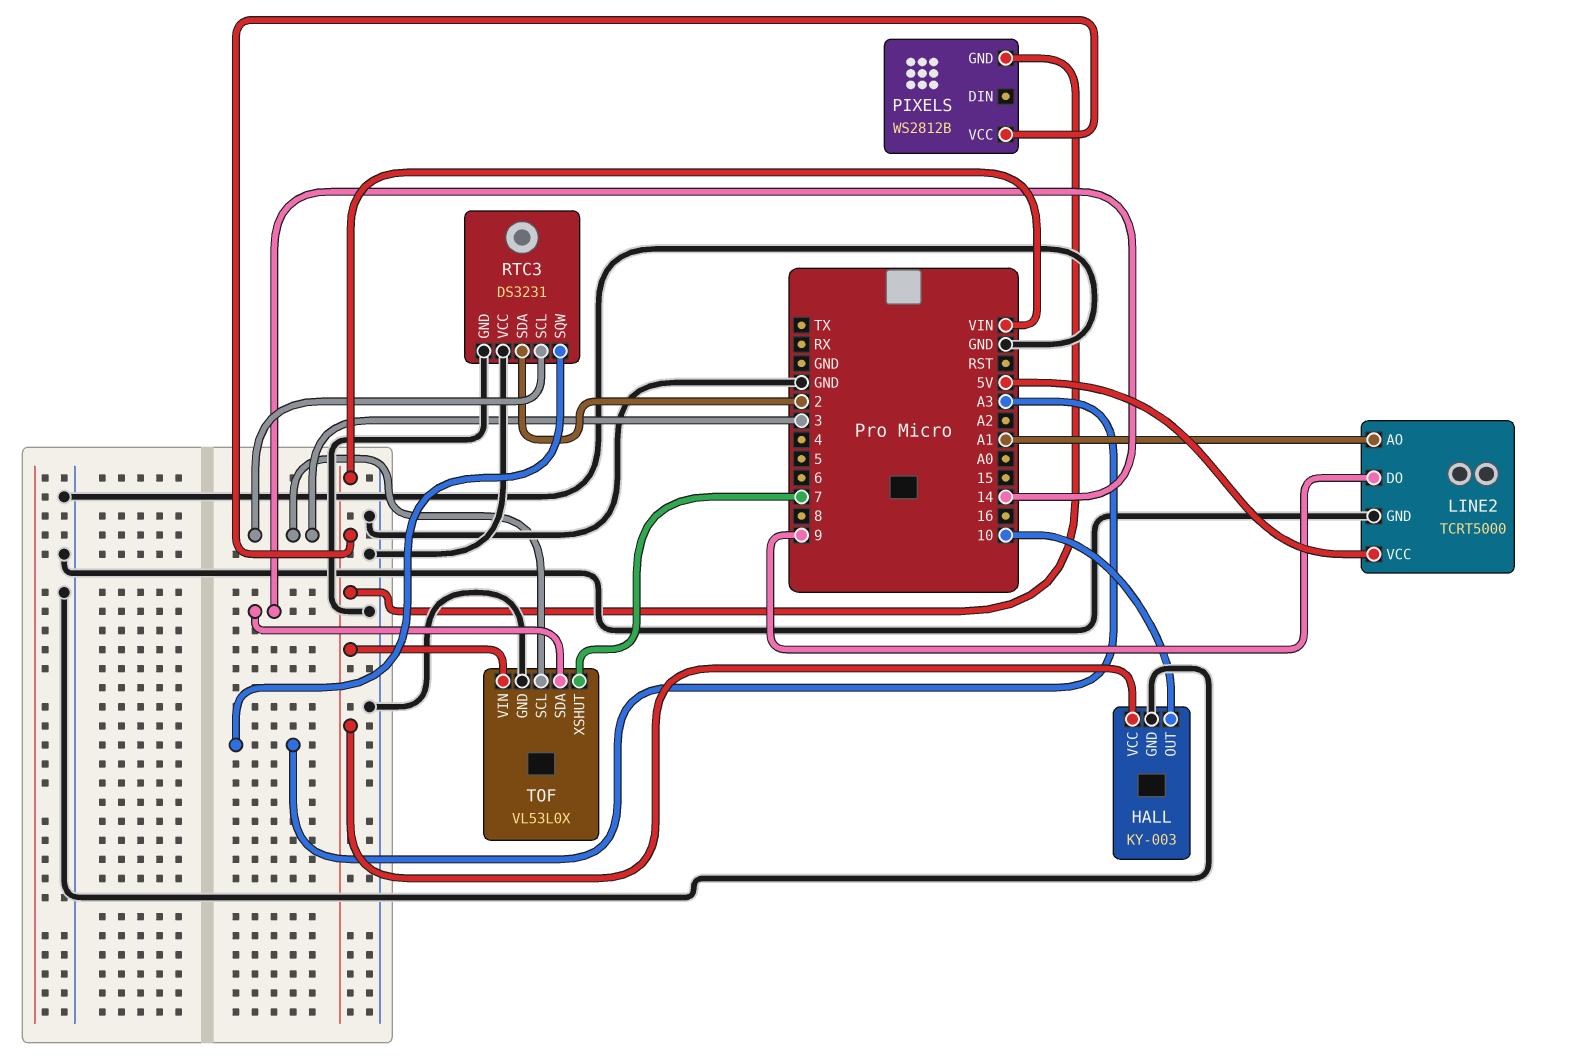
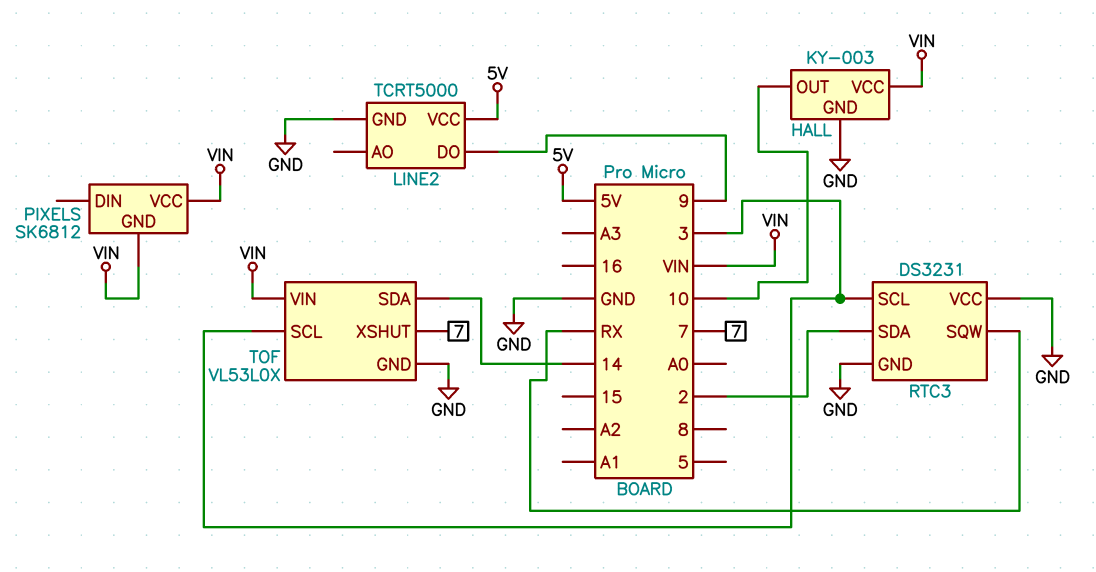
LINE2 pin AO: A1 -> none
PIXELS: WS2812B -> SK6812
RTC3 pin SQW: A3 -> RX

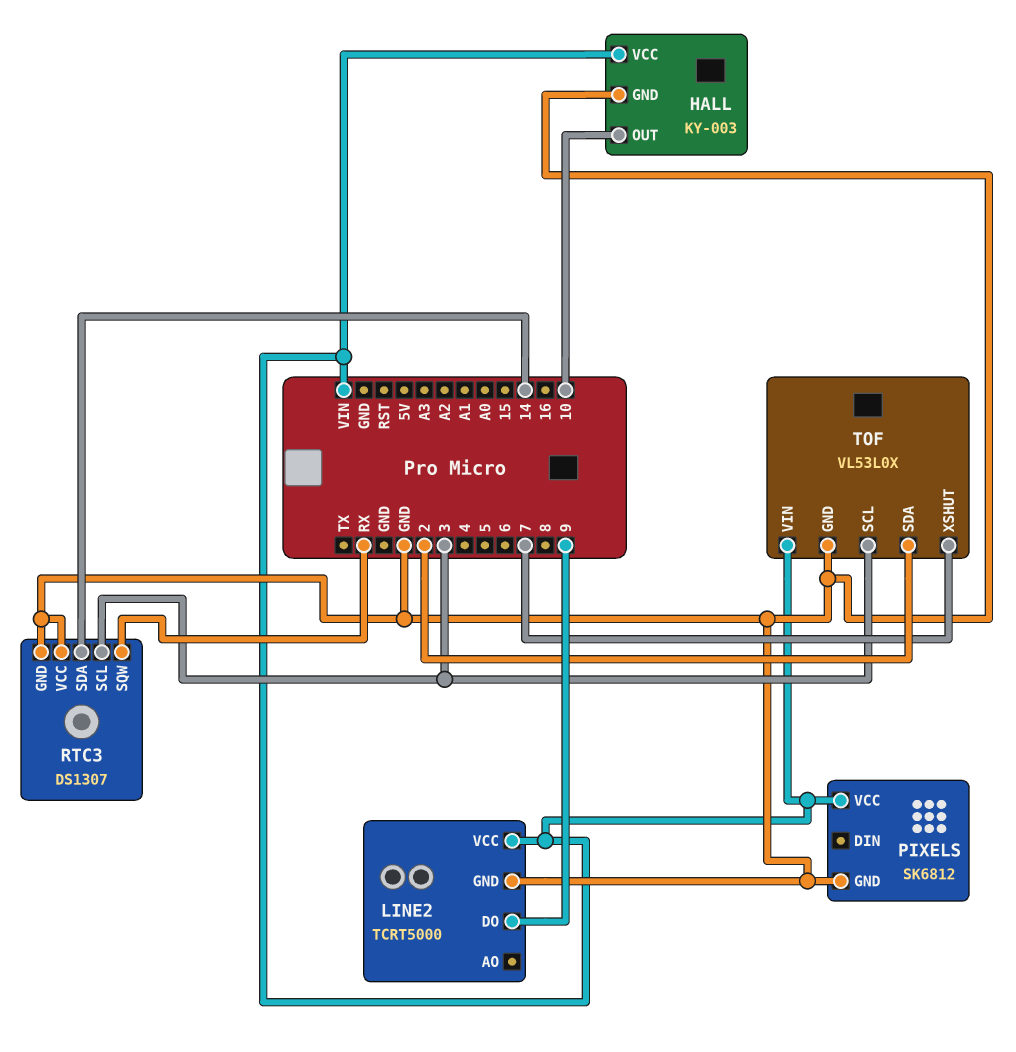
LINE2 pin VCC: 5V -> VIN
PIXELS pin GND: VIN -> GND
RTC3: DS3231 -> DS1307
RTC3 pin SDA: 2 -> 14
TOF pin SDA: 14 -> 2

